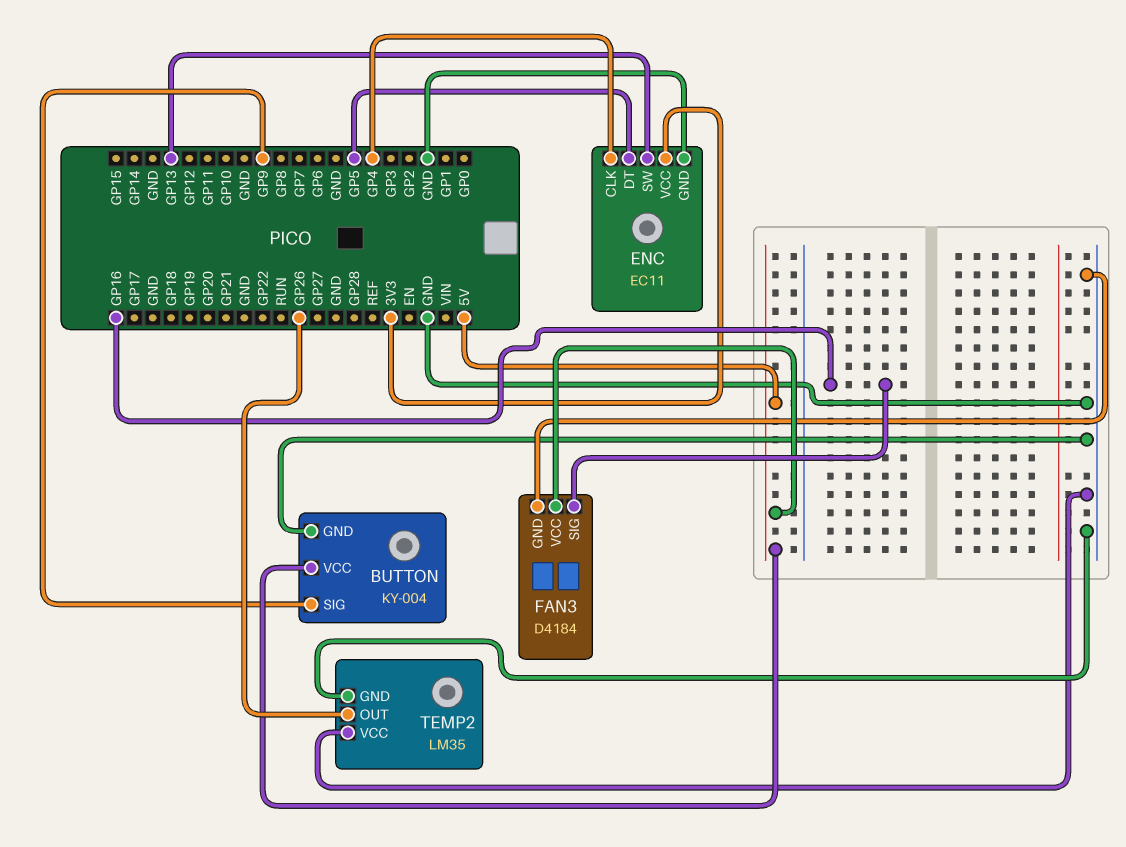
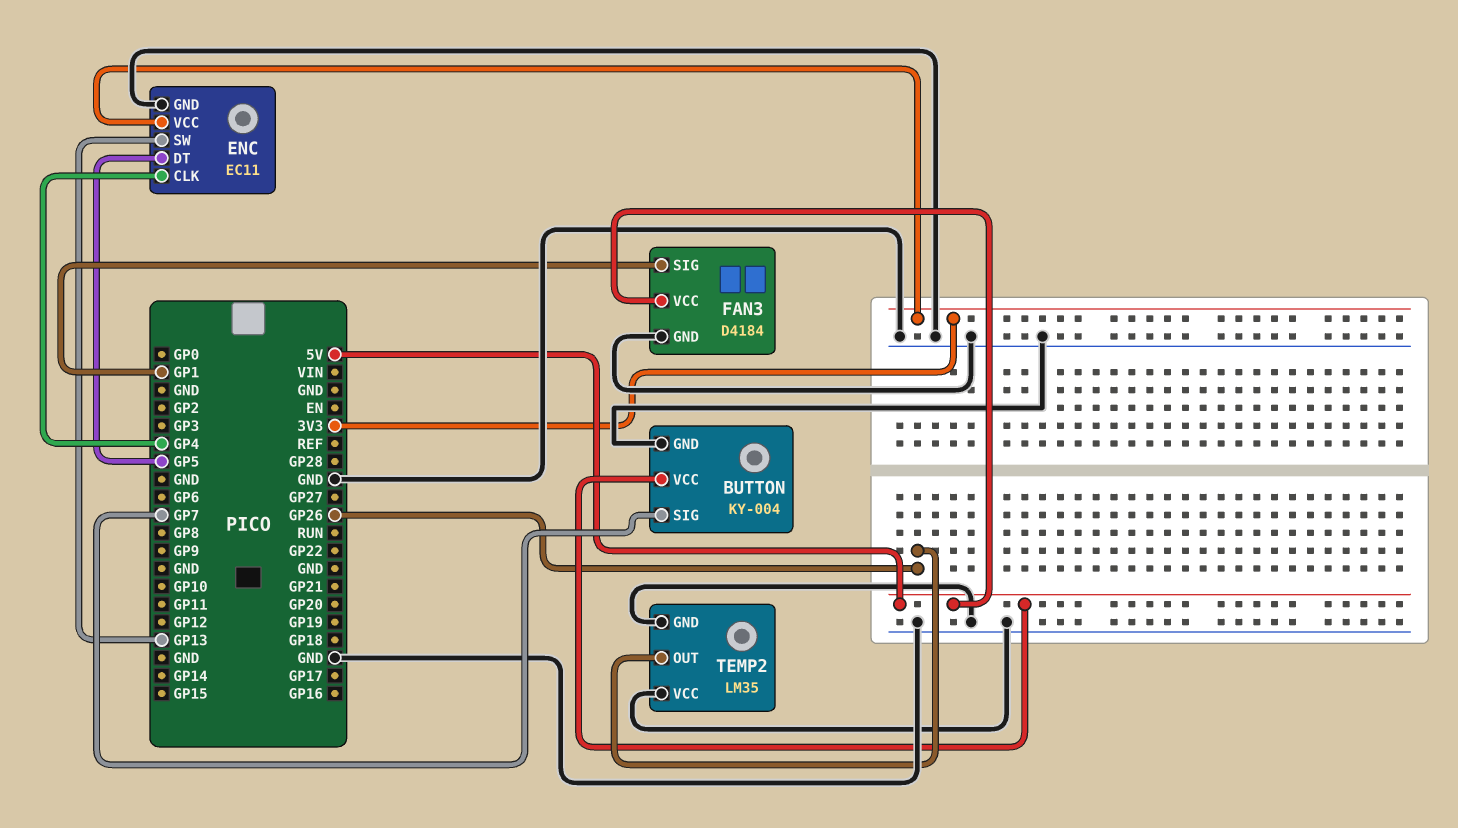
BUTTON pin SIG: GP9 -> GP7
FAN3 pin SIG: GP16 -> GP1

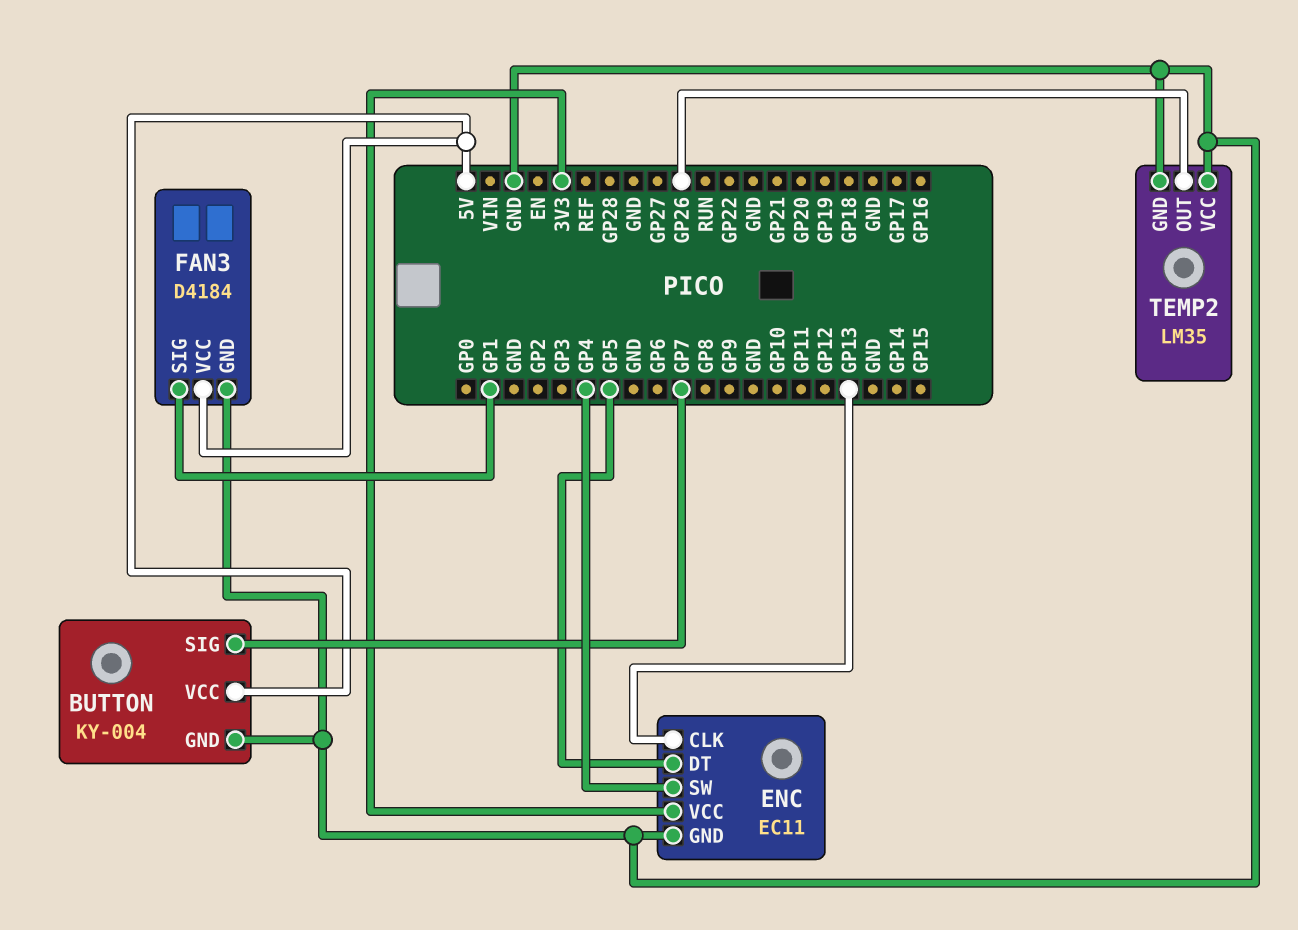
ENC pin CLK: GP4 -> GP13
ENC pin SW: GP13 -> GP4

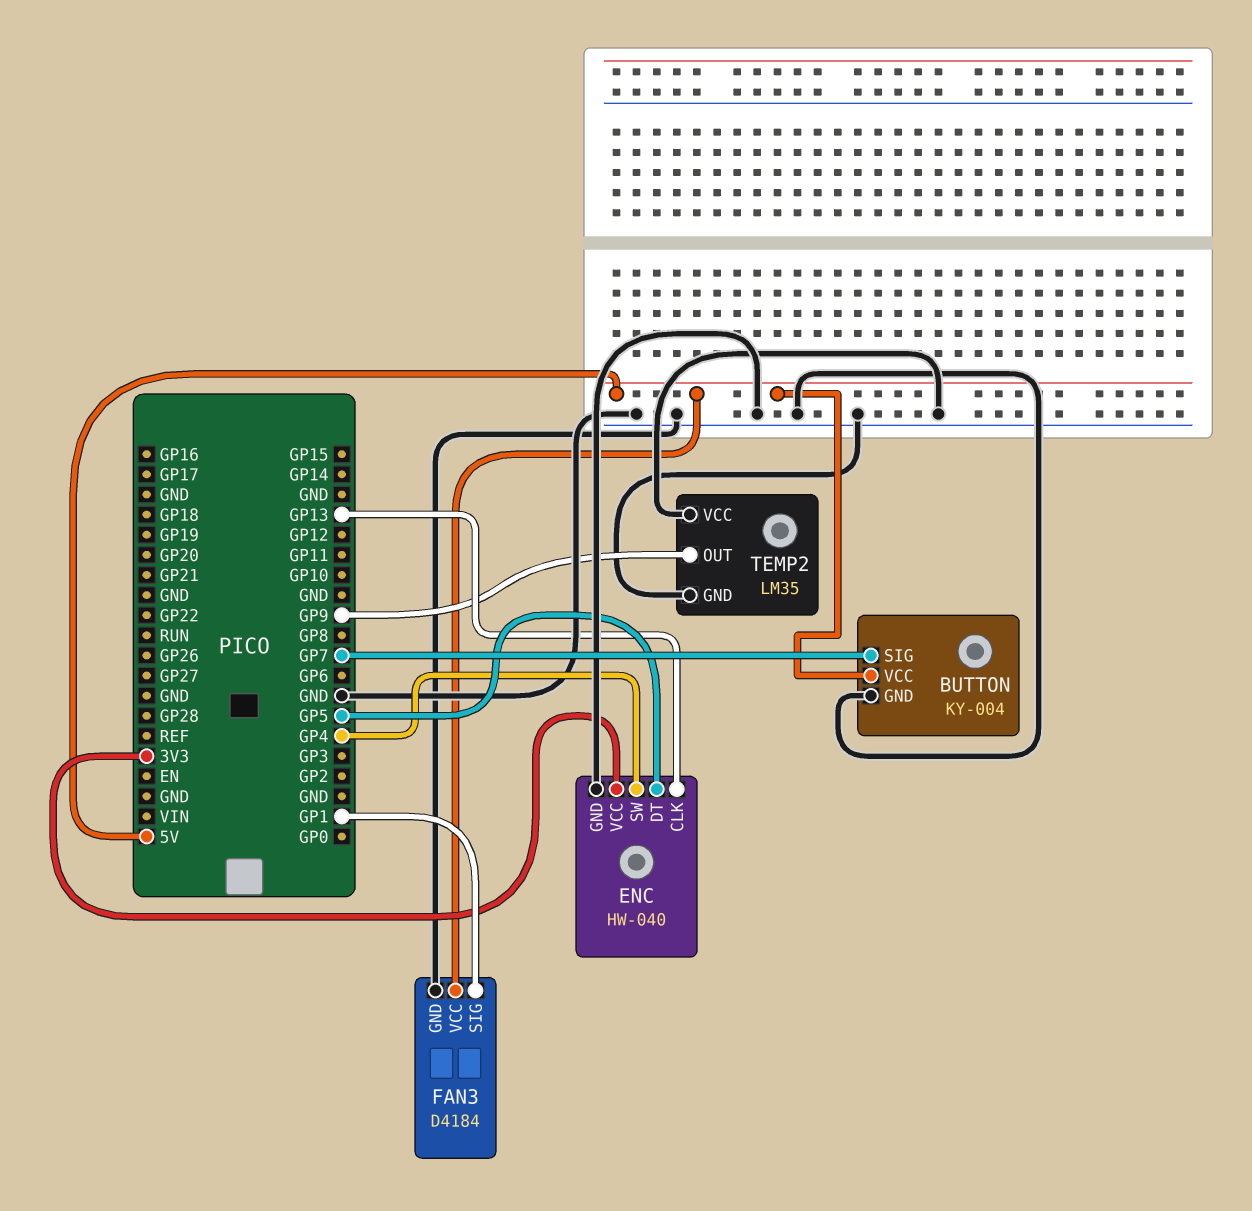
ENC: EC11 -> HW-040
TEMP2 pin OUT: GP26 -> GP9

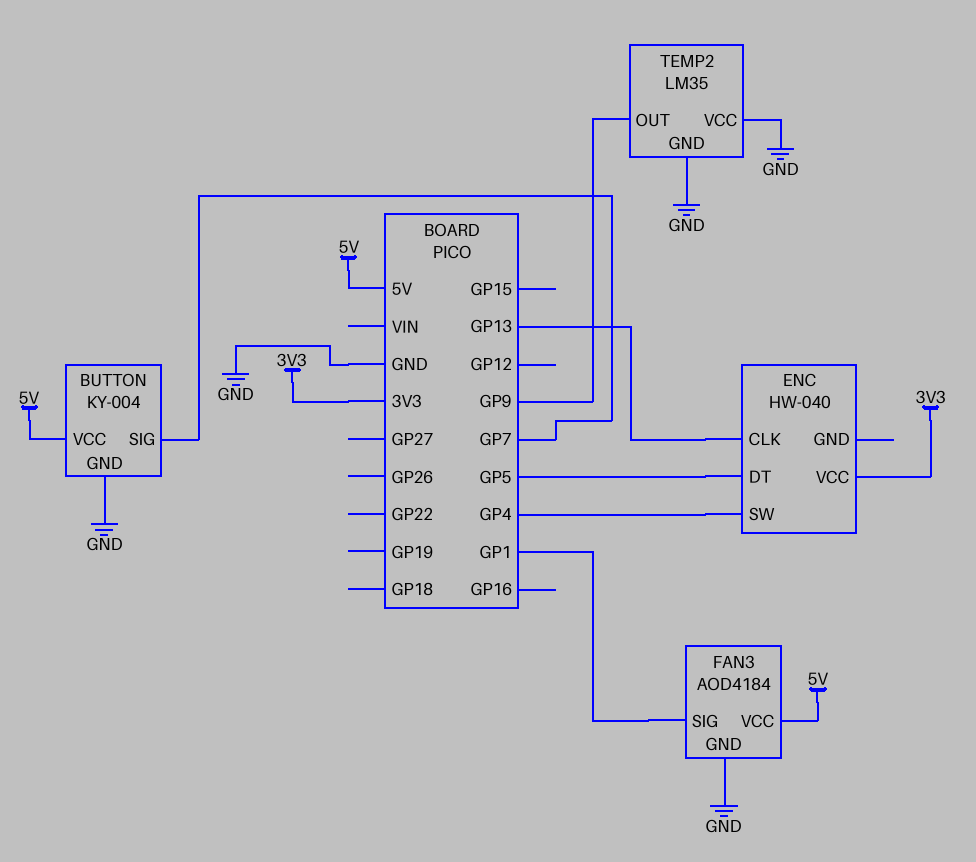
ENC pin GND: GND -> none
FAN3: D4184 -> AOD4184

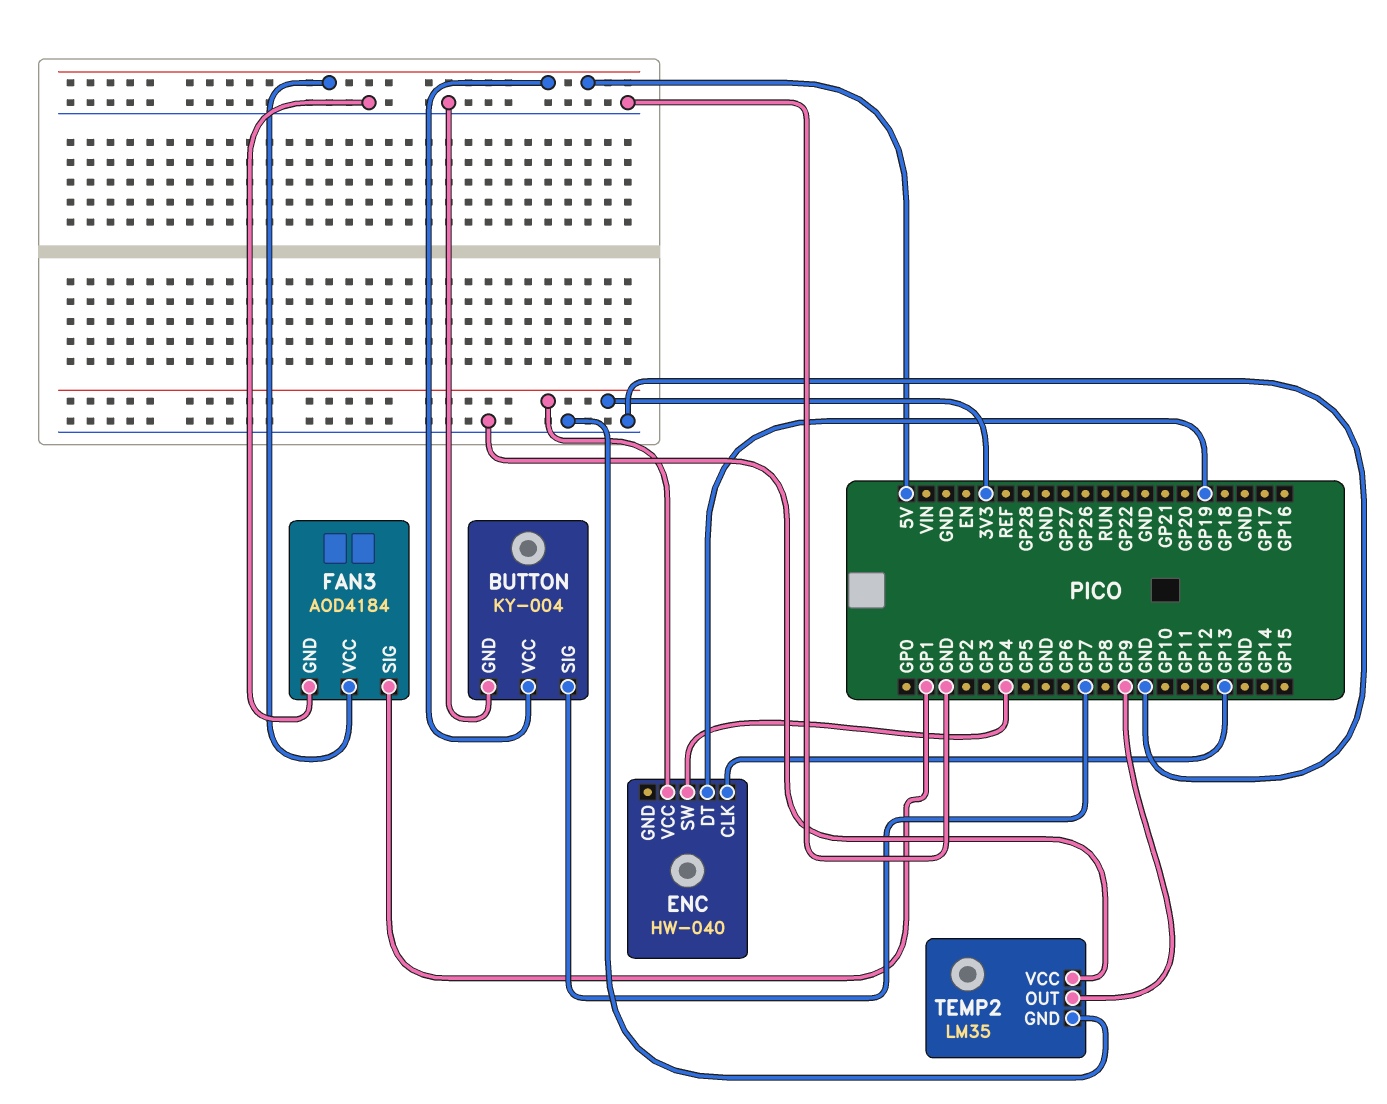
ENC pin DT: GP5 -> GP19

